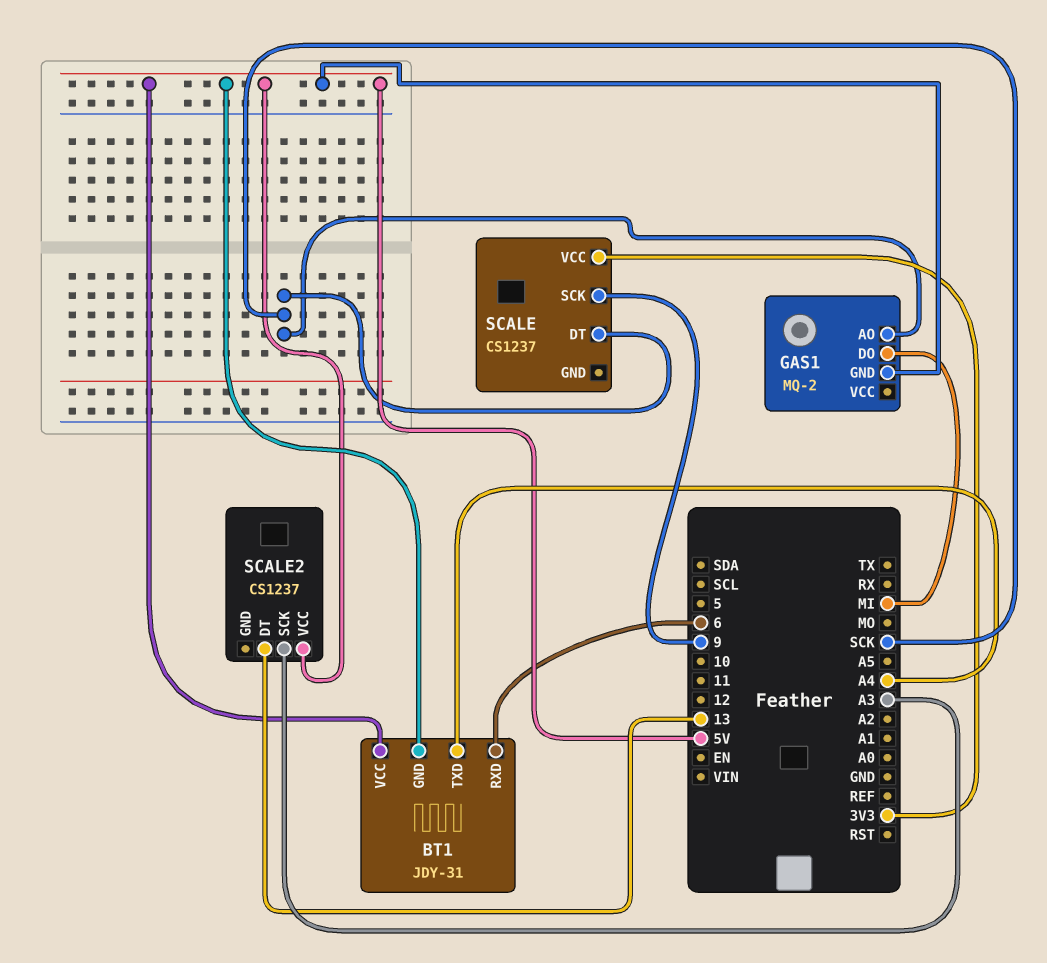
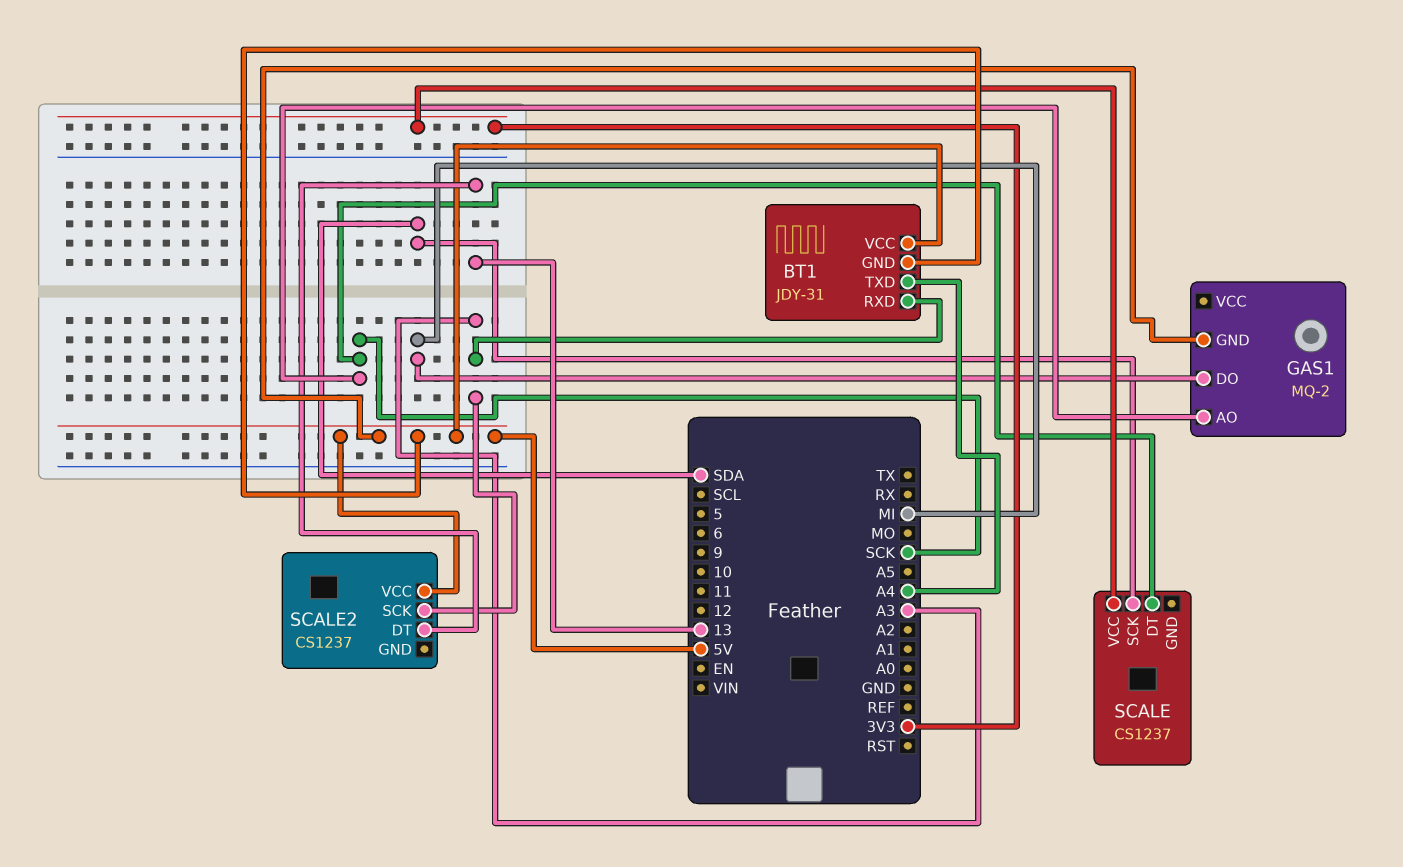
BT1 pin RXD: 6 -> A3
SCALE pin SCK: 9 -> SDA

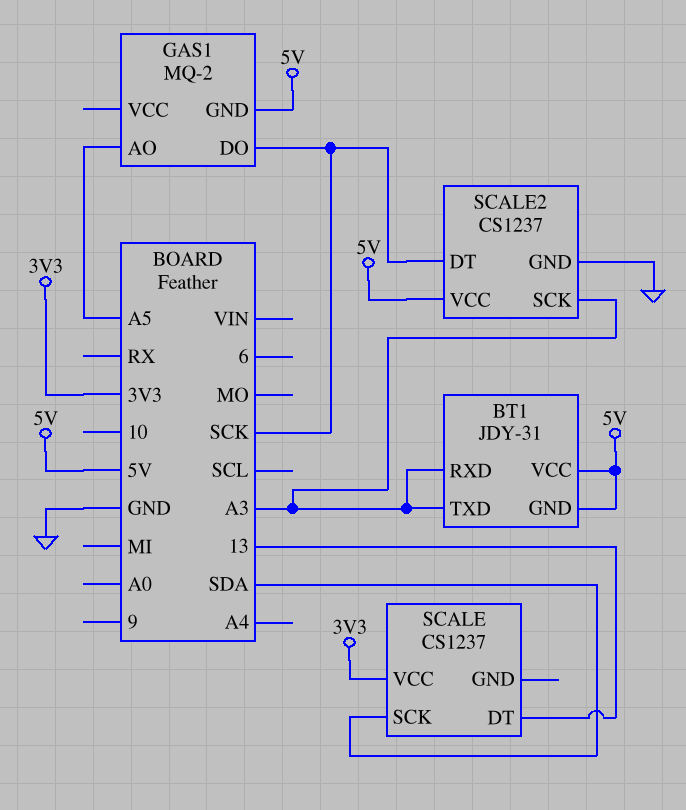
BT1 pin TXD: A4 -> A3
GAS1 pin AO: SCK -> A5
GAS1 pin DO: MI -> SCK
SCALE pin DT: SCK -> 13
SCALE2 pin DT: 13 -> SCK
SCALE2 pin GND: none -> GND

